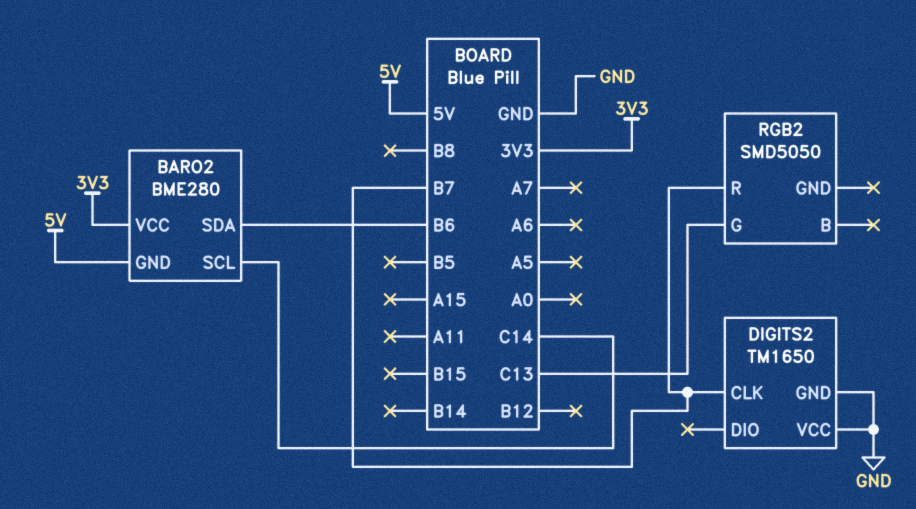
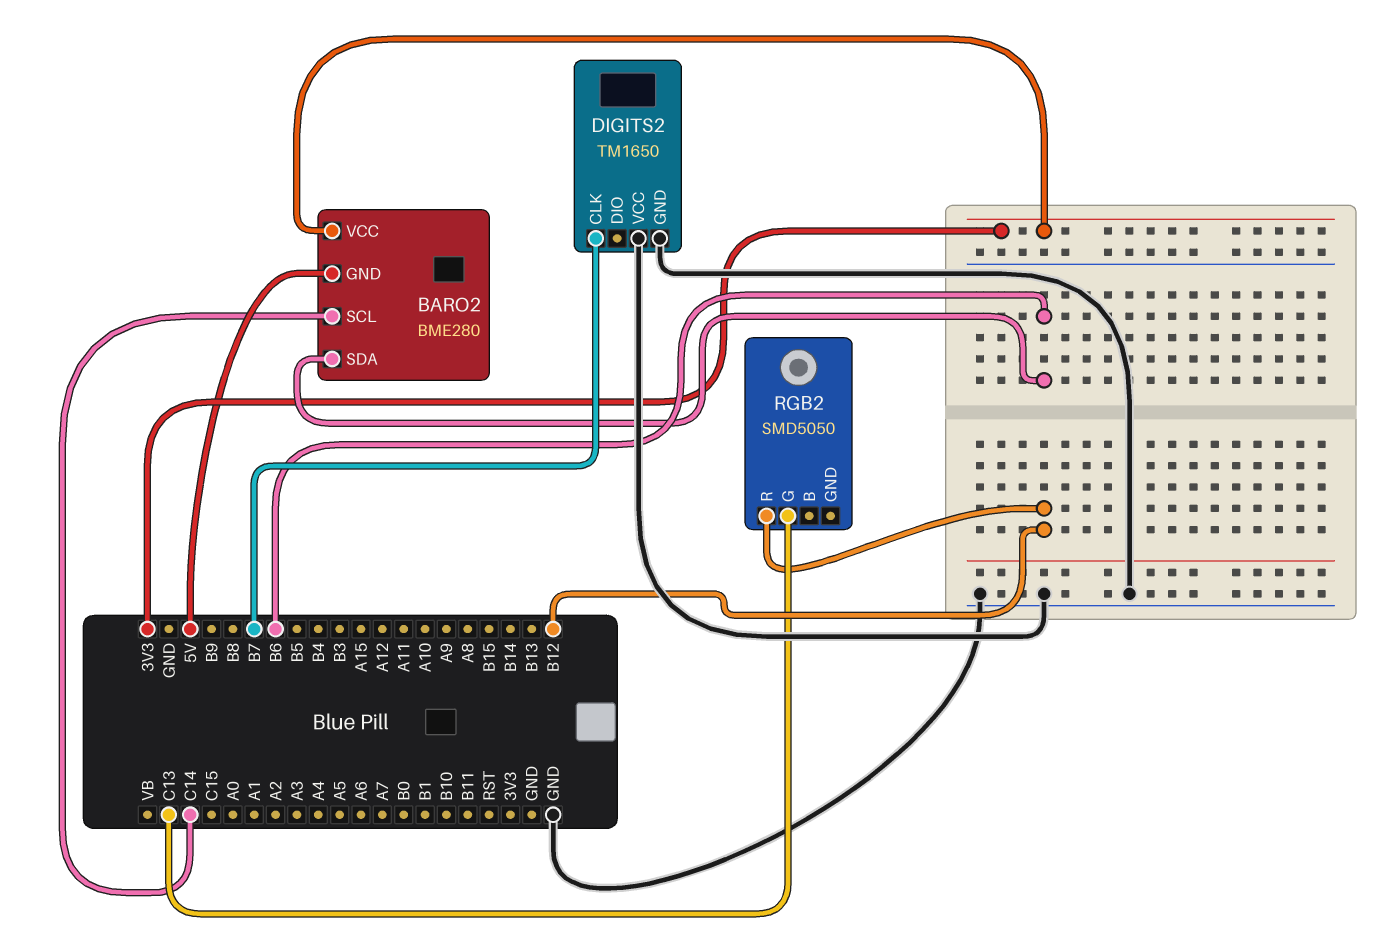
RGB2 pin R: B7 -> B12

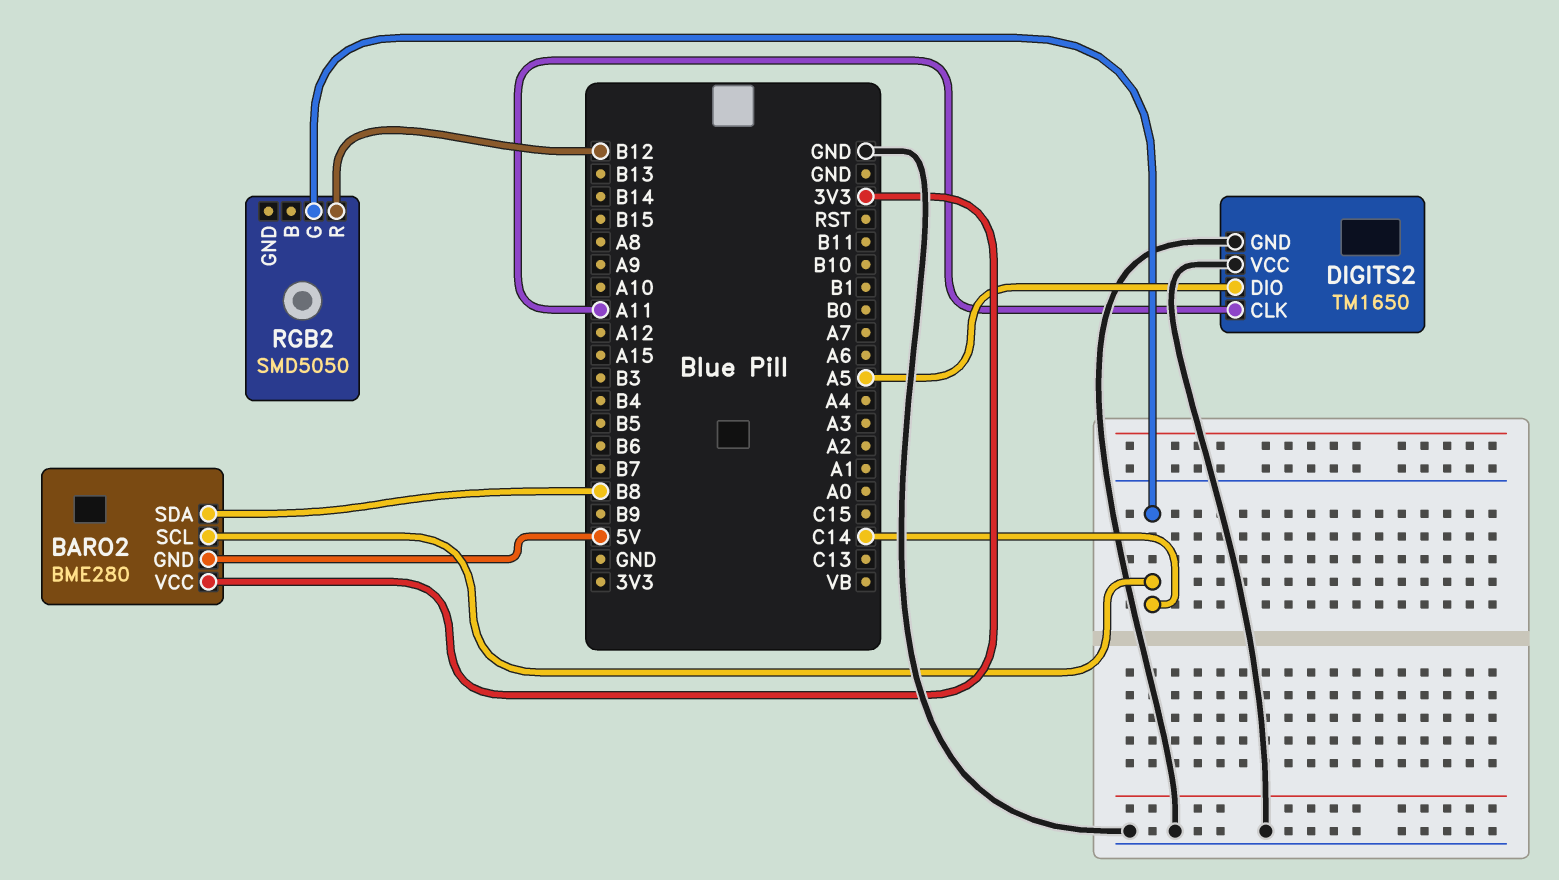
BARO2 pin SDA: B6 -> B8
DIGITS2 pin CLK: B7 -> A11
DIGITS2 pin DIO: none -> A5
RGB2 pin G: C13 -> C14

